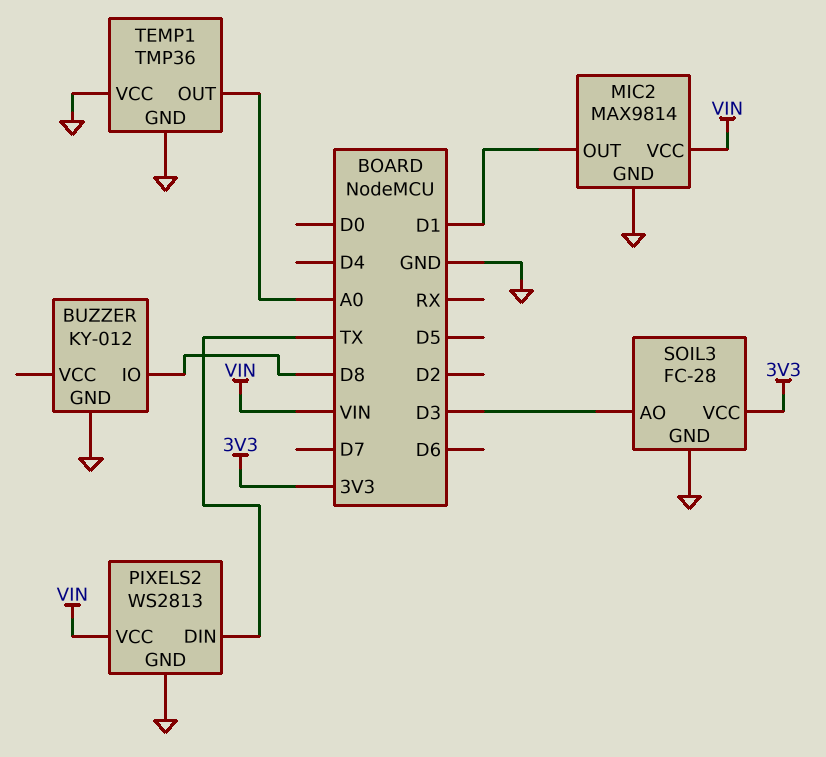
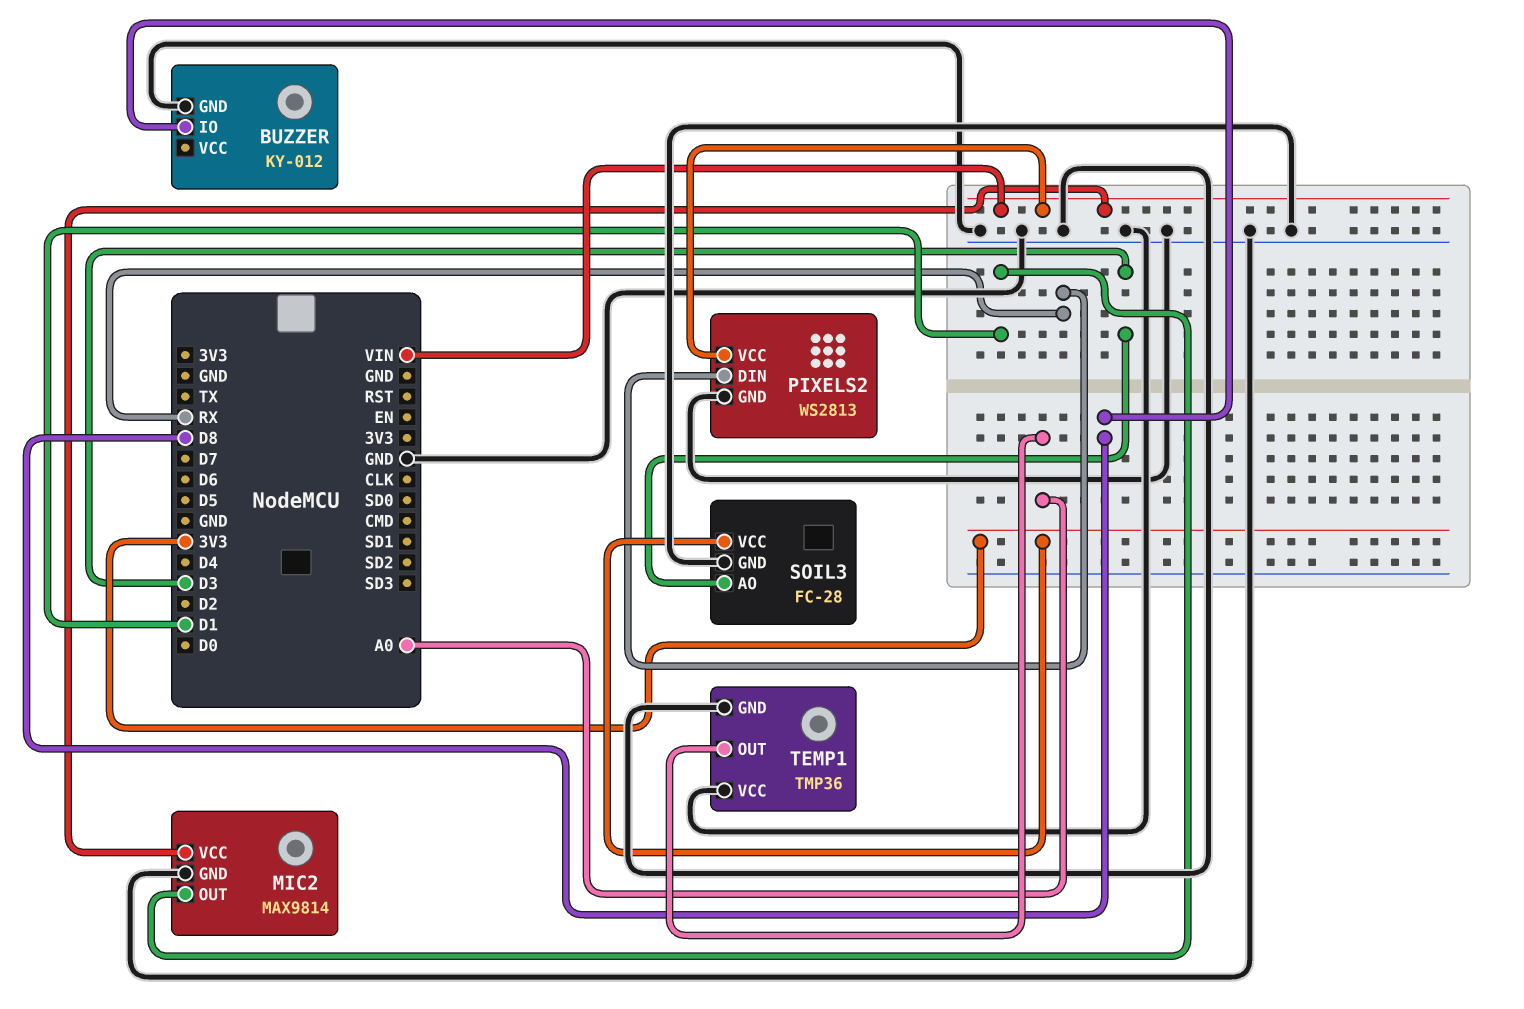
PIXELS2 pin DIN: TX -> RX

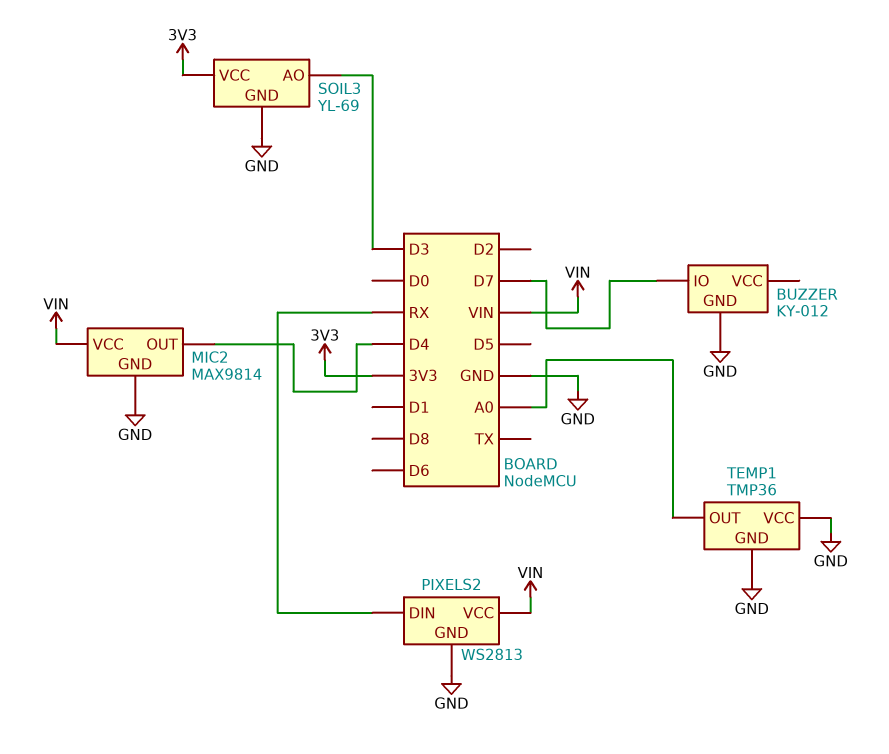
BUZZER pin IO: D8 -> D7
MIC2 pin OUT: D1 -> D4
SOIL3: FC-28 -> YL-69

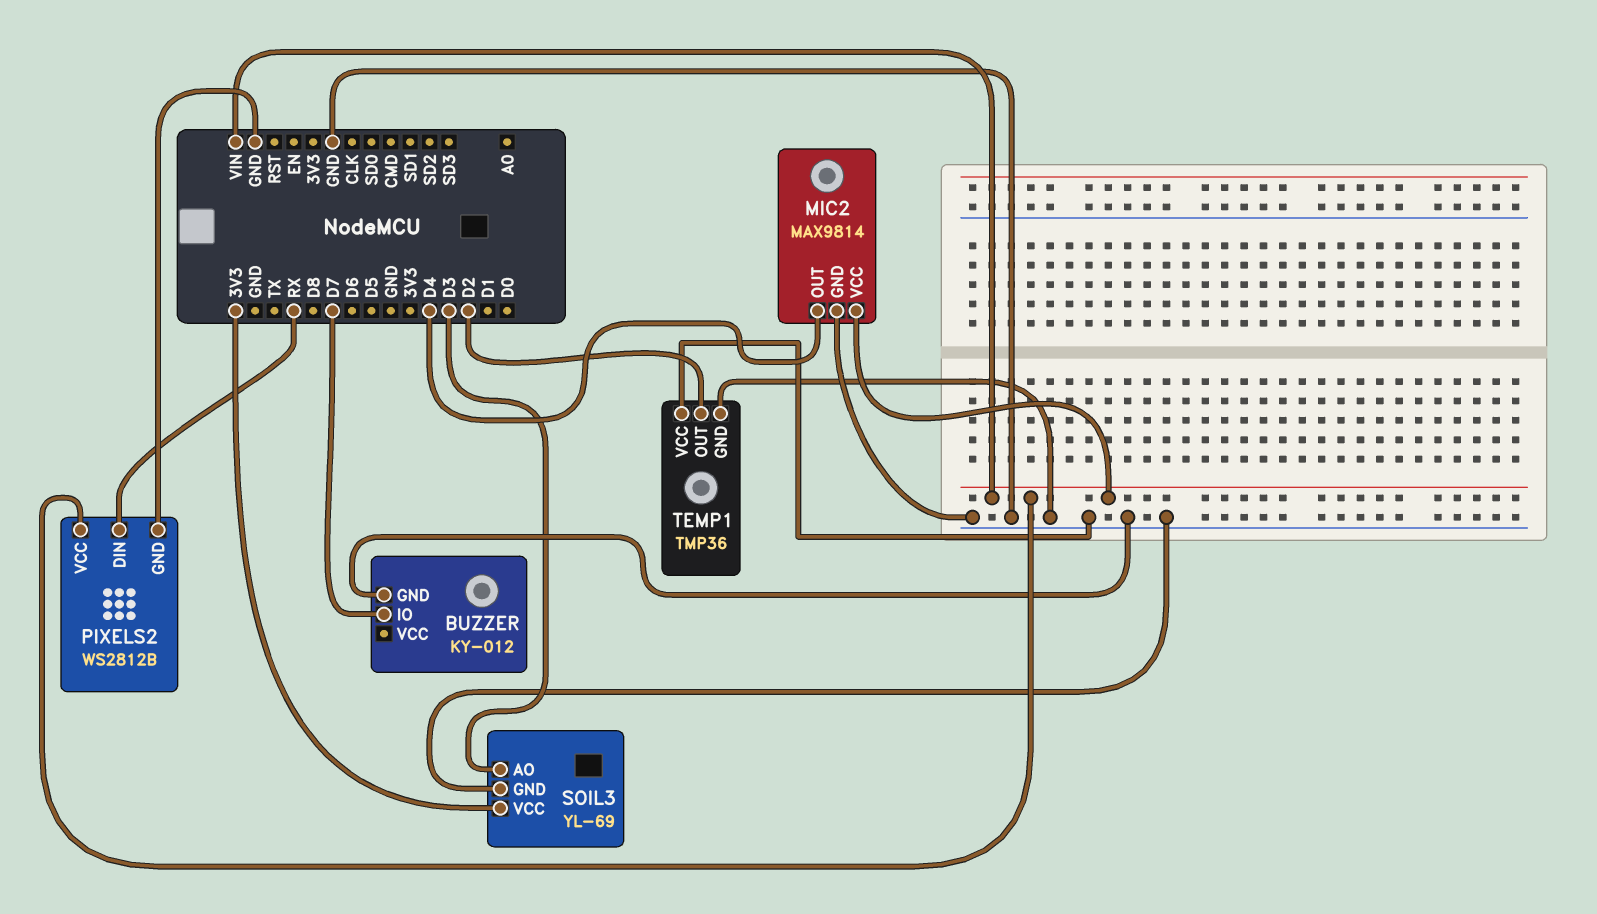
PIXELS2: WS2813 -> WS2812B
TEMP1 pin OUT: A0 -> D2

